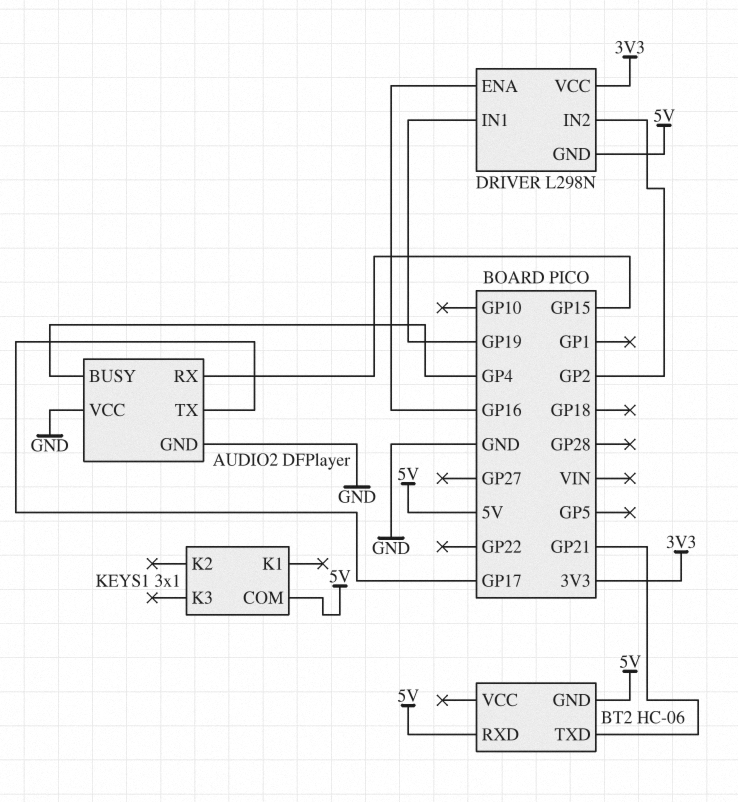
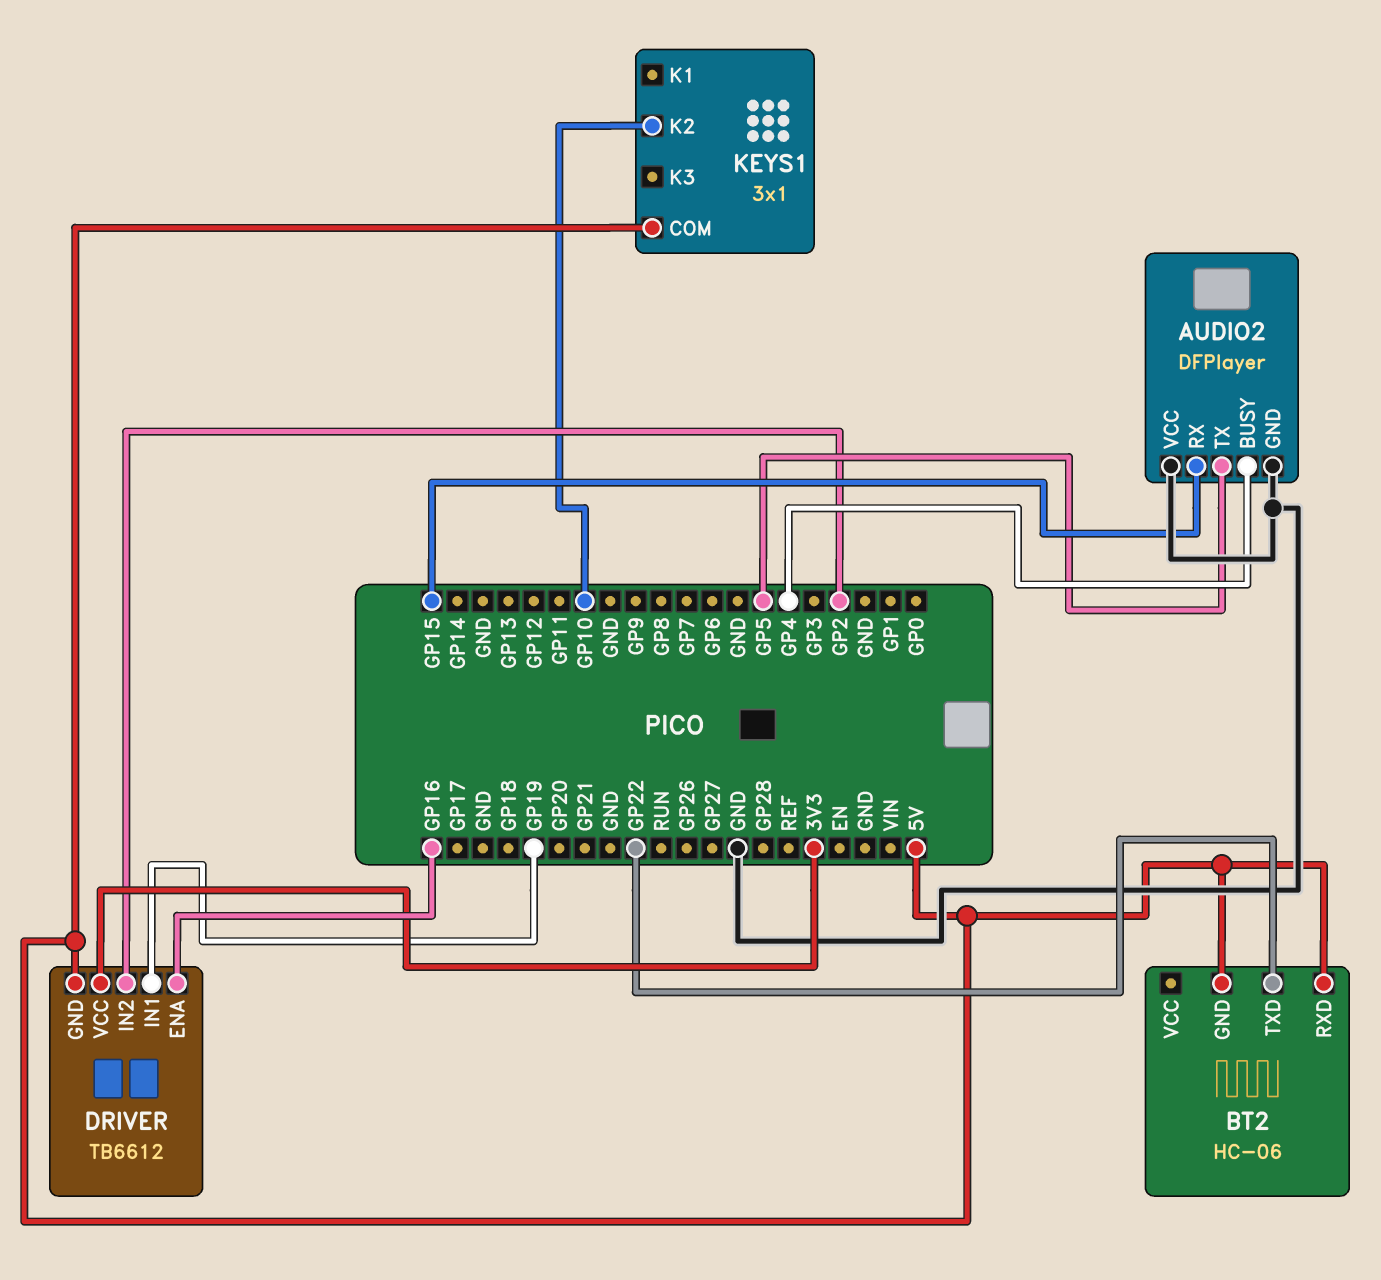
AUDIO2 pin TX: GP17 -> GP5
BT2 pin TXD: GP21 -> GP22
DRIVER: L298N -> TB6612
KEYS1 pin K2: none -> GP10

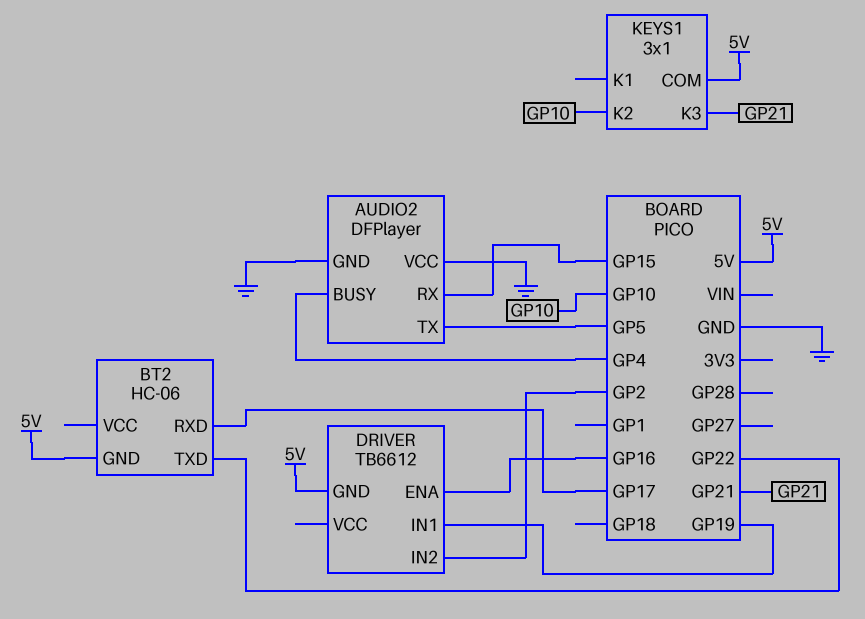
BT2 pin RXD: 5V -> GP17
DRIVER pin VCC: 3V3 -> none
KEYS1 pin K3: none -> GP21

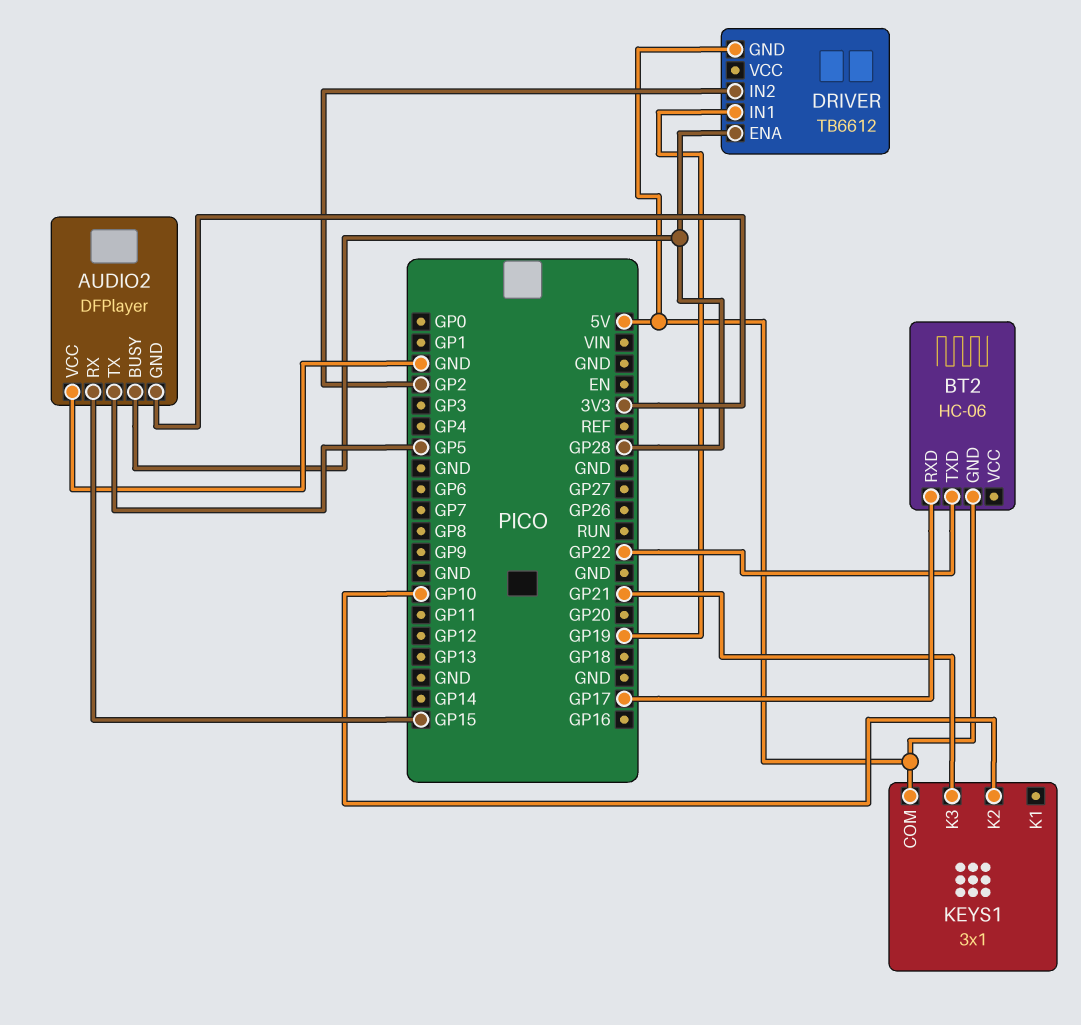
AUDIO2 pin BUSY: GP4 -> GP28
AUDIO2 pin GND: GND -> 3V3
DRIVER pin ENA: GP16 -> GP28

